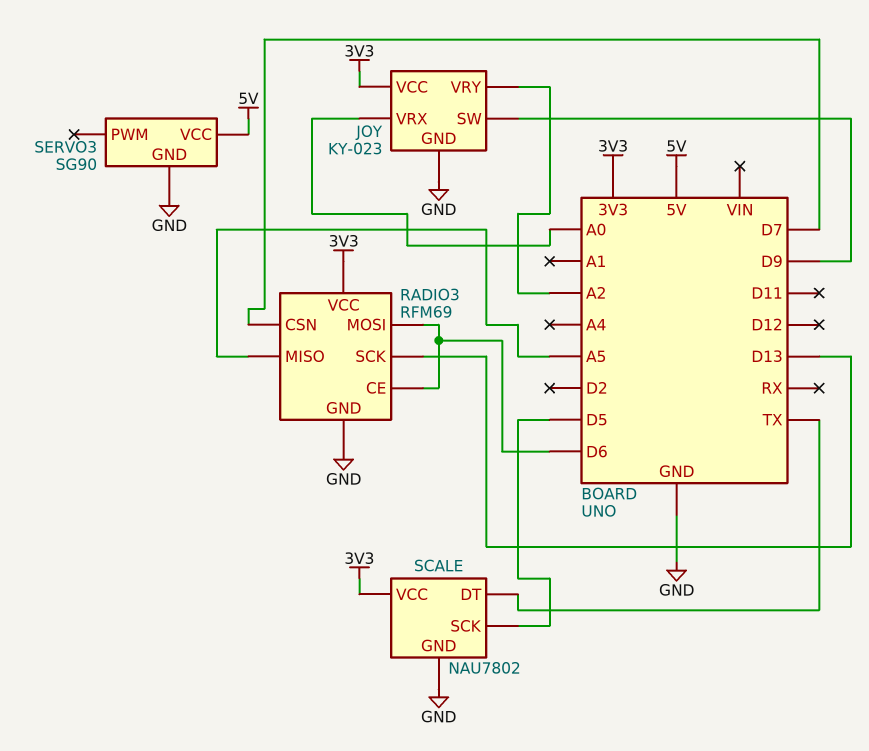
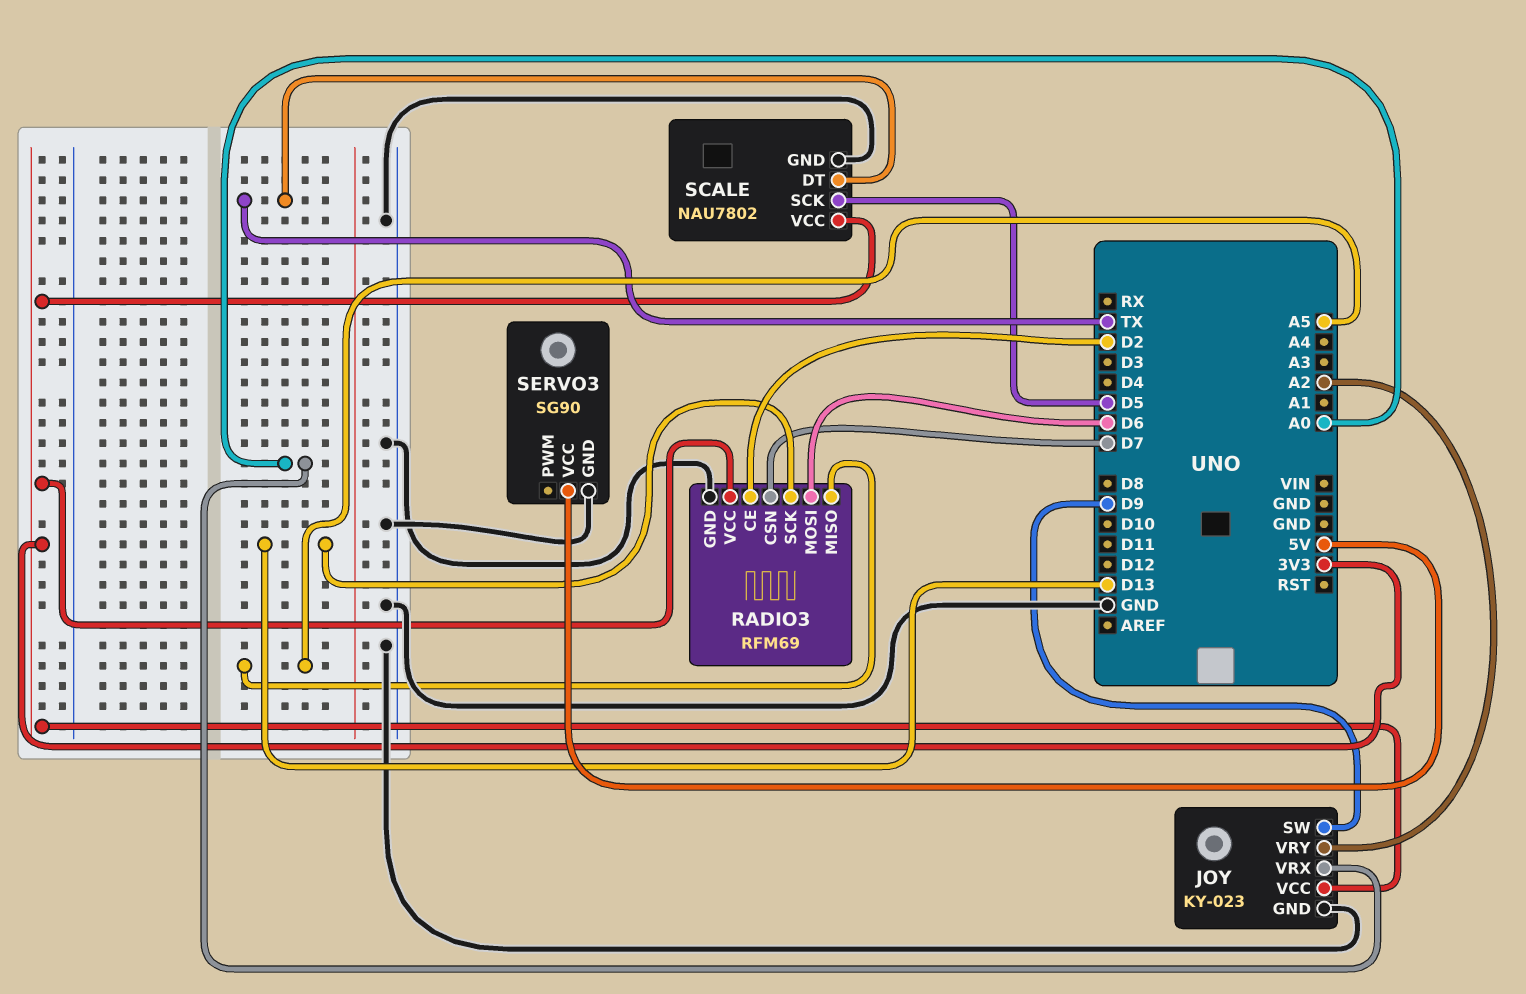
RADIO3 pin CE: D6 -> D2

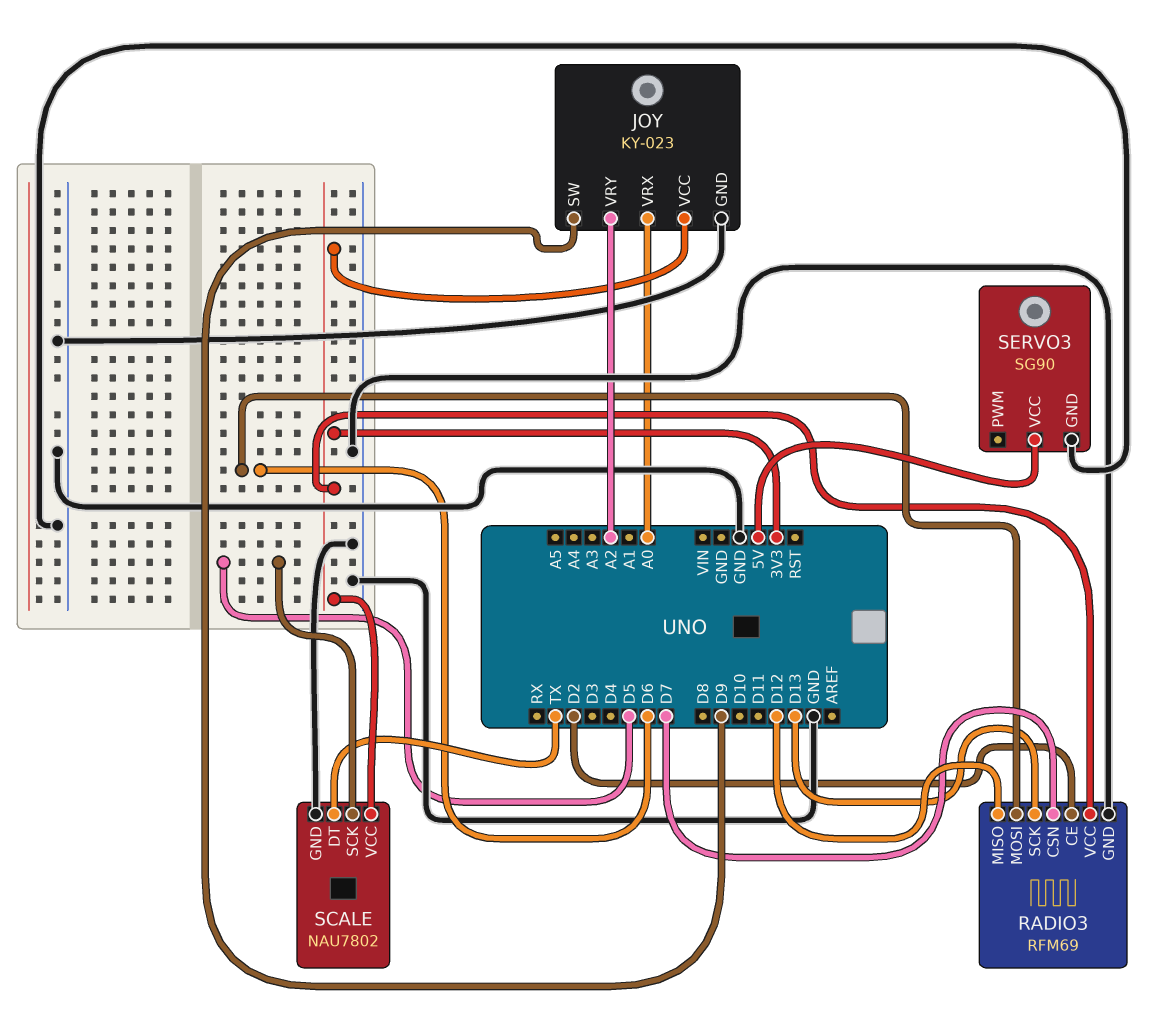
RADIO3 pin MISO: A5 -> D12

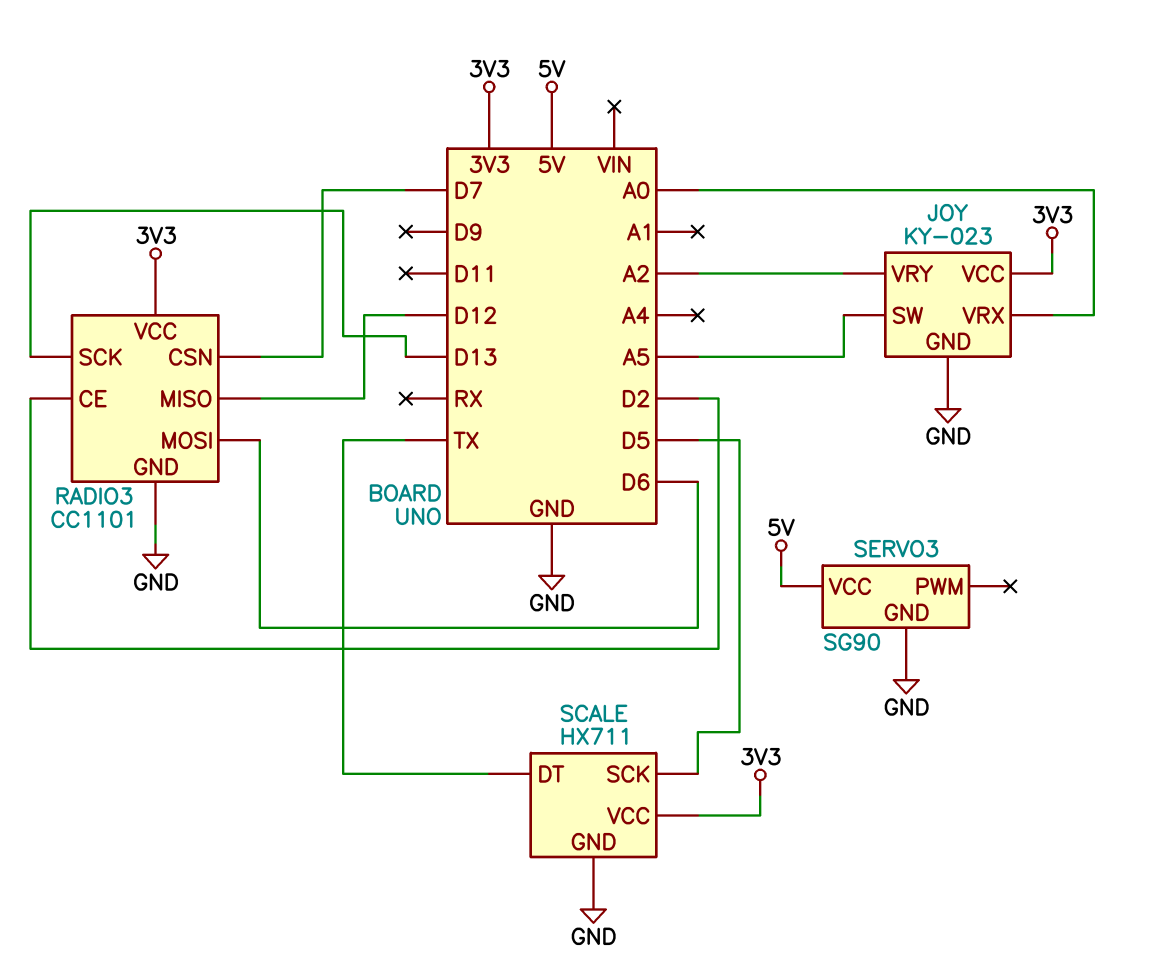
JOY pin SW: D9 -> A5
RADIO3: RFM69 -> CC1101
SCALE: NAU7802 -> HX711

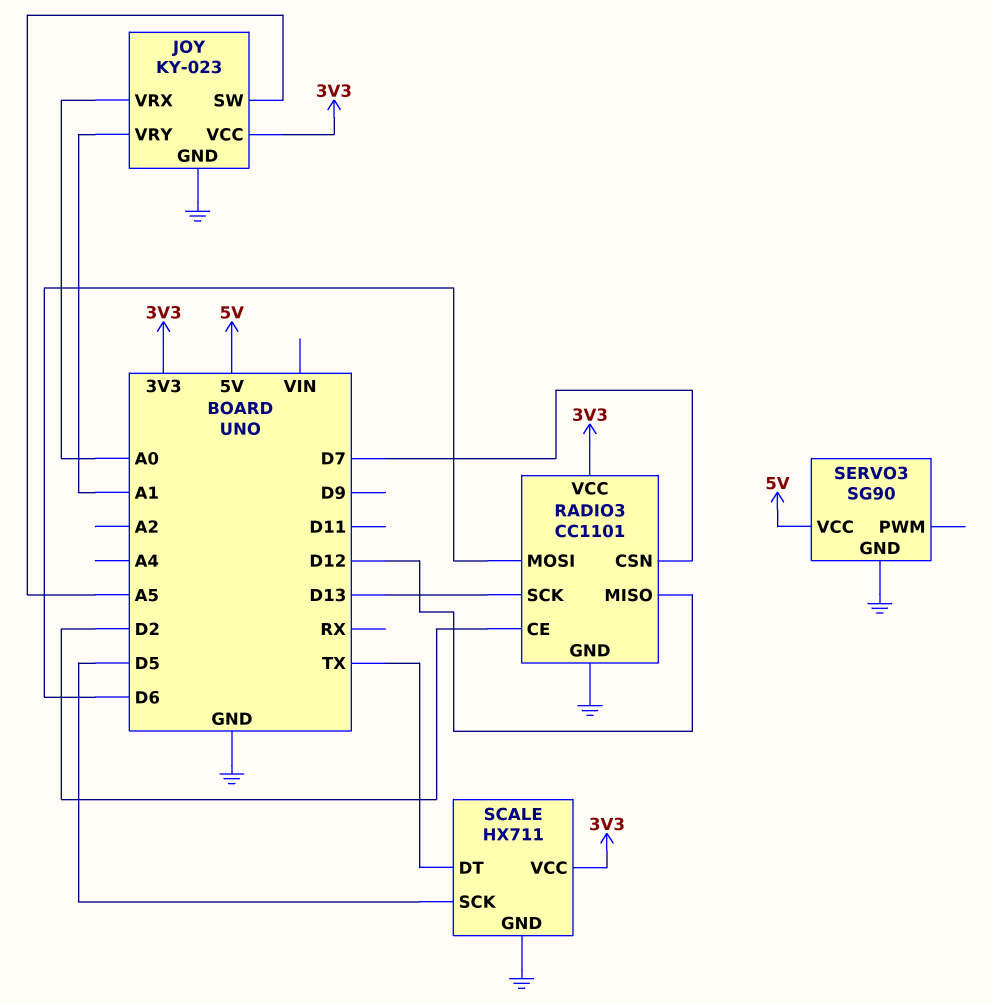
JOY pin VRY: A2 -> A1

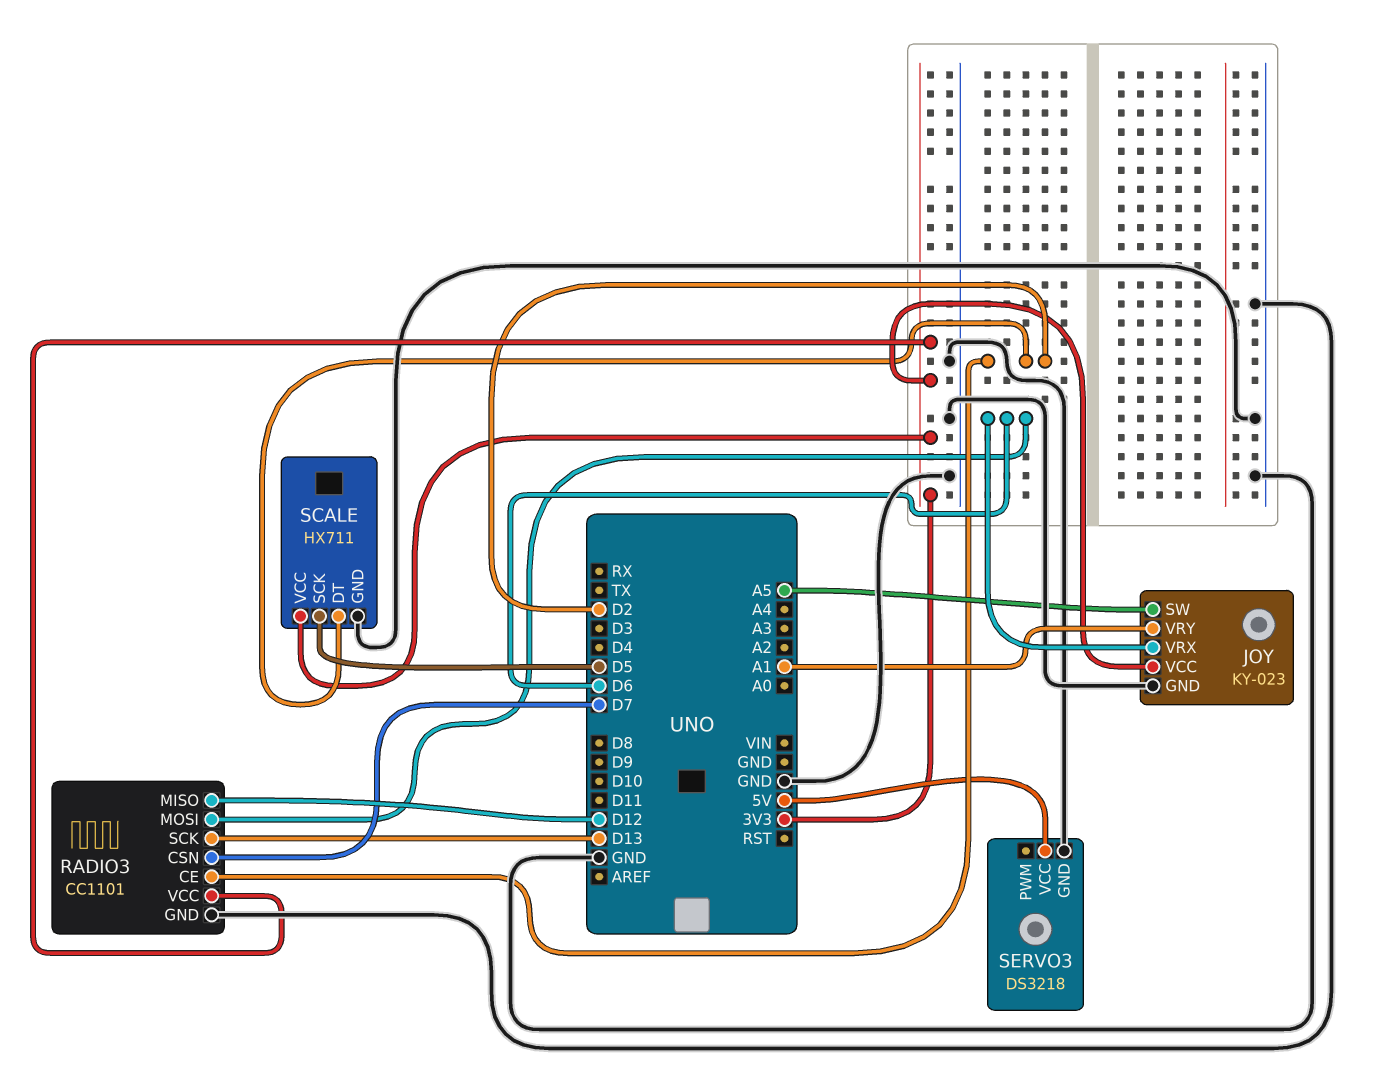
JOY pin VRX: A0 -> D6
SCALE pin DT: TX -> D2
SERVO3: SG90 -> DS3218

